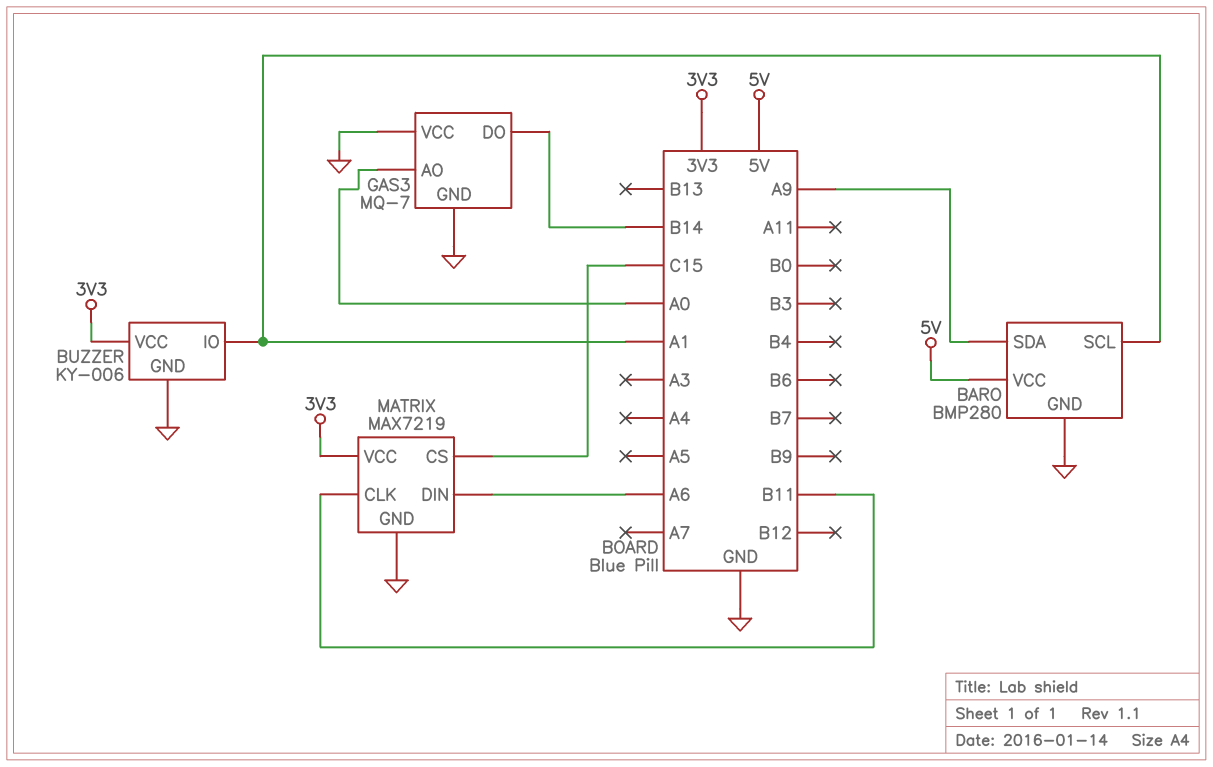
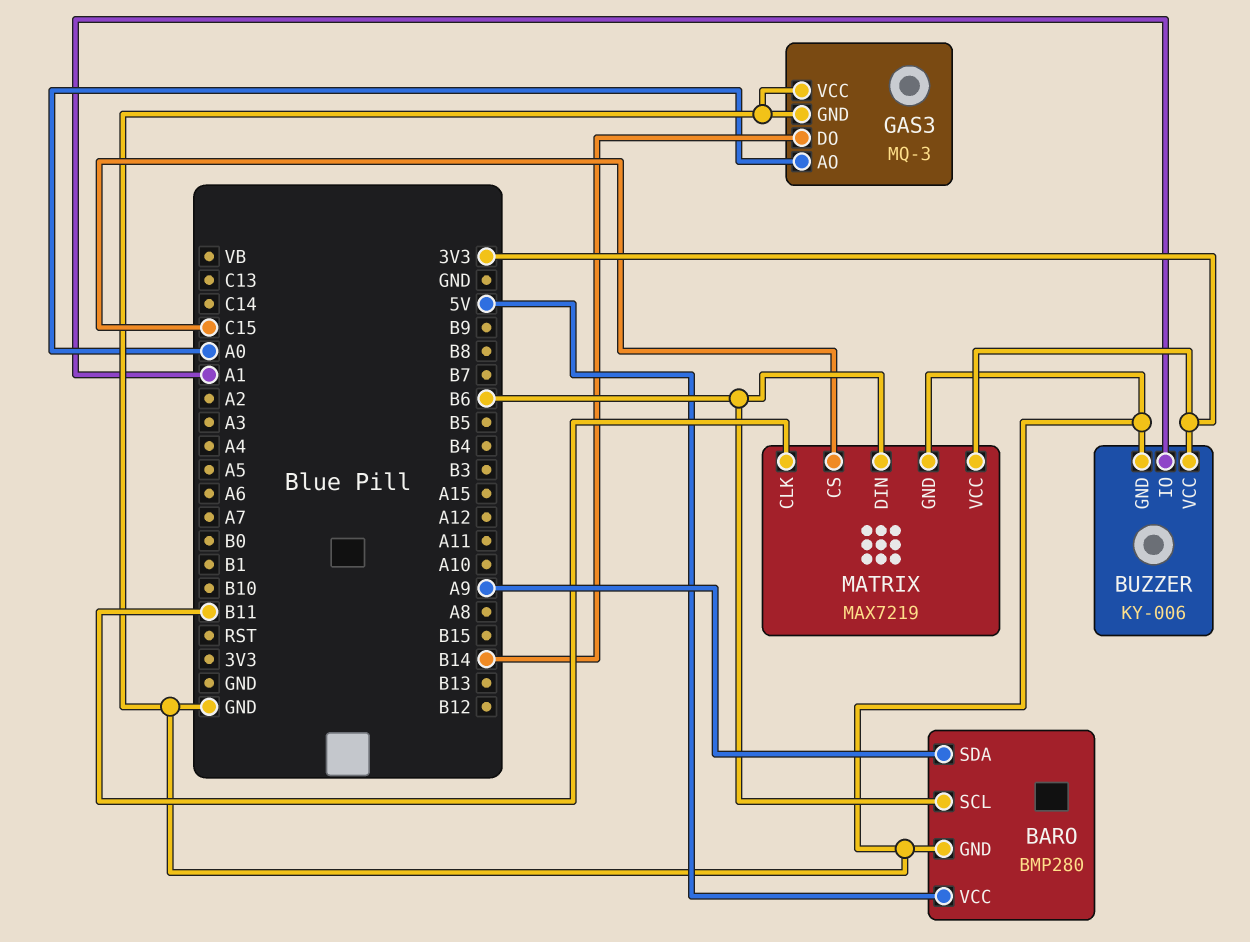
BARO pin SCL: A1 -> B6
GAS3: MQ-7 -> MQ-3
MATRIX pin DIN: A6 -> B6

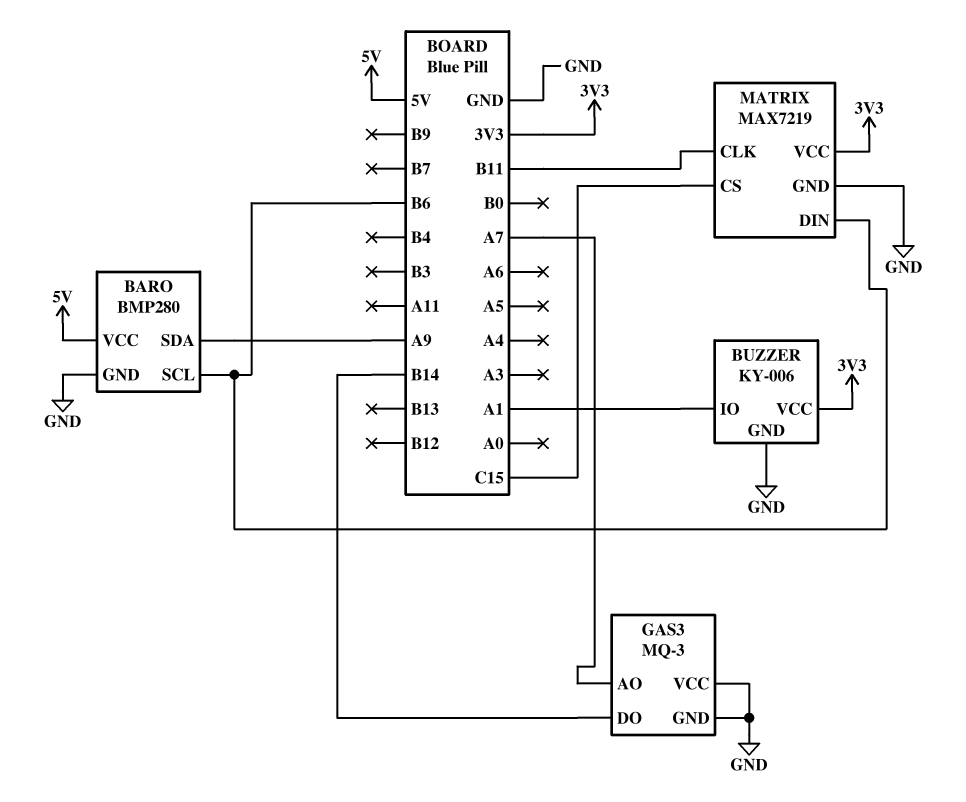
GAS3 pin AO: A0 -> A7

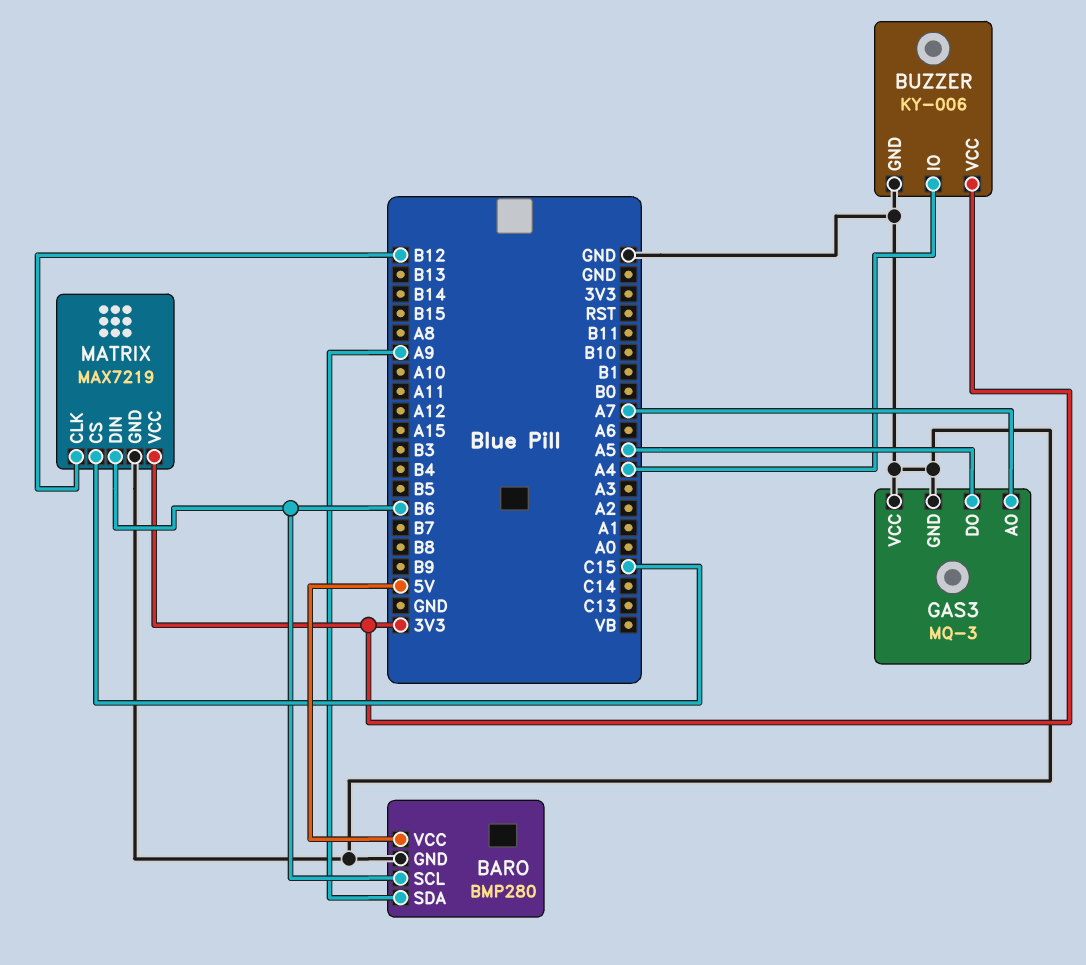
BUZZER pin IO: A1 -> A4
GAS3 pin DO: B14 -> A5
MATRIX pin CLK: B11 -> B12

